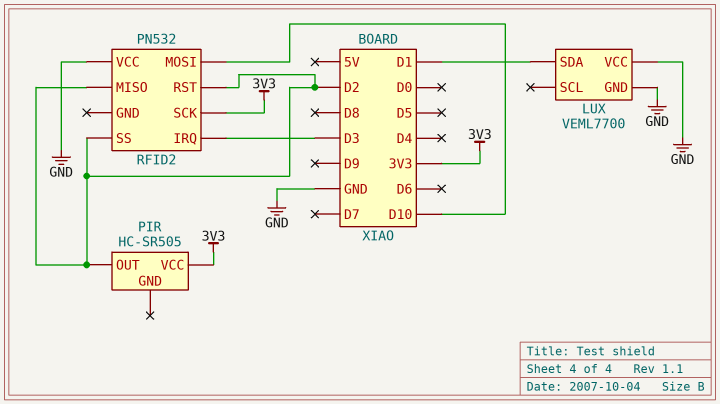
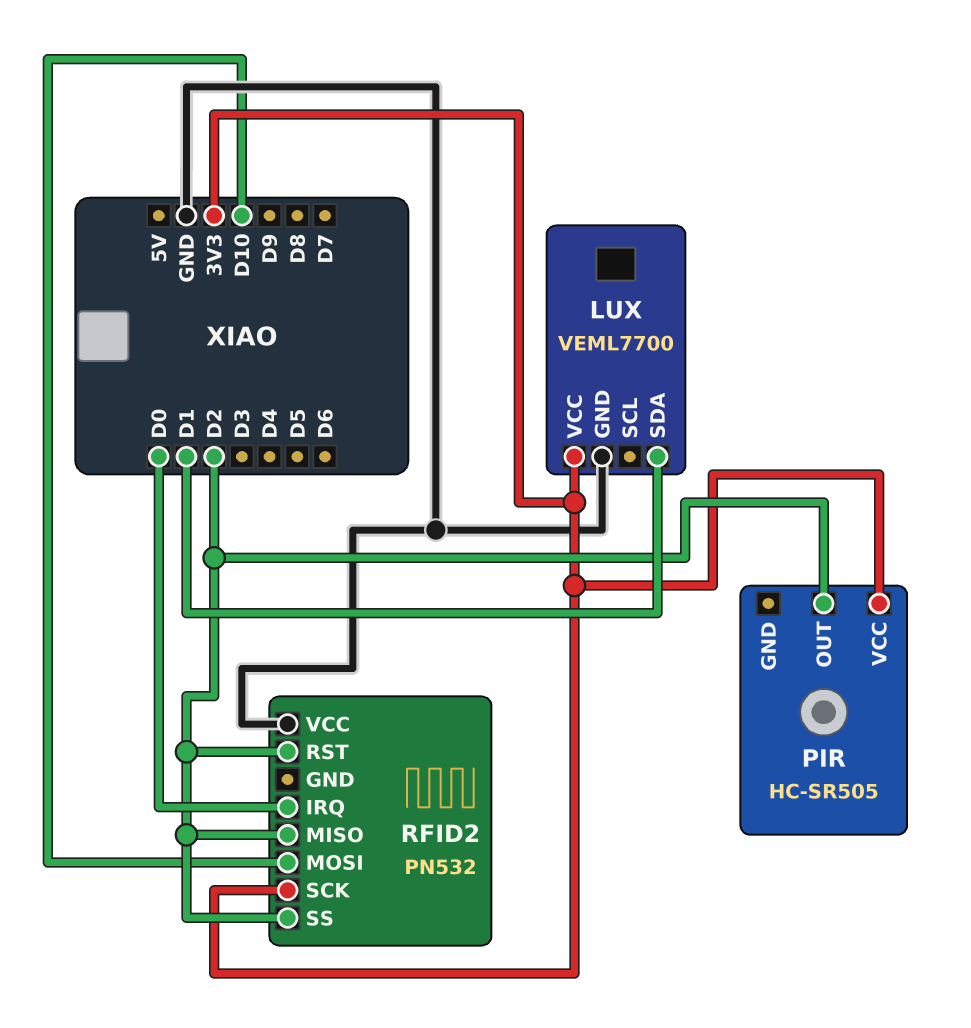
LUX pin VCC: GND -> 3V3
RFID2 pin IRQ: D3 -> D0

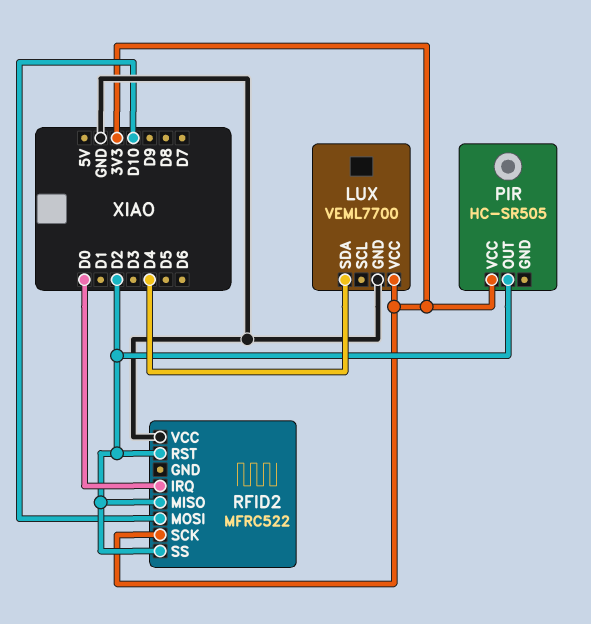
LUX pin SDA: D1 -> D4
RFID2: PN532 -> MFRC522

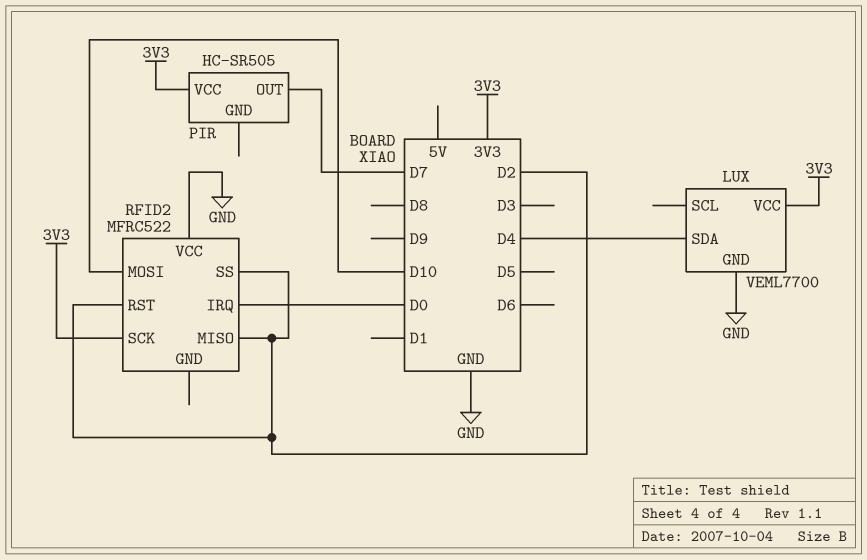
PIR pin OUT: D2 -> D7

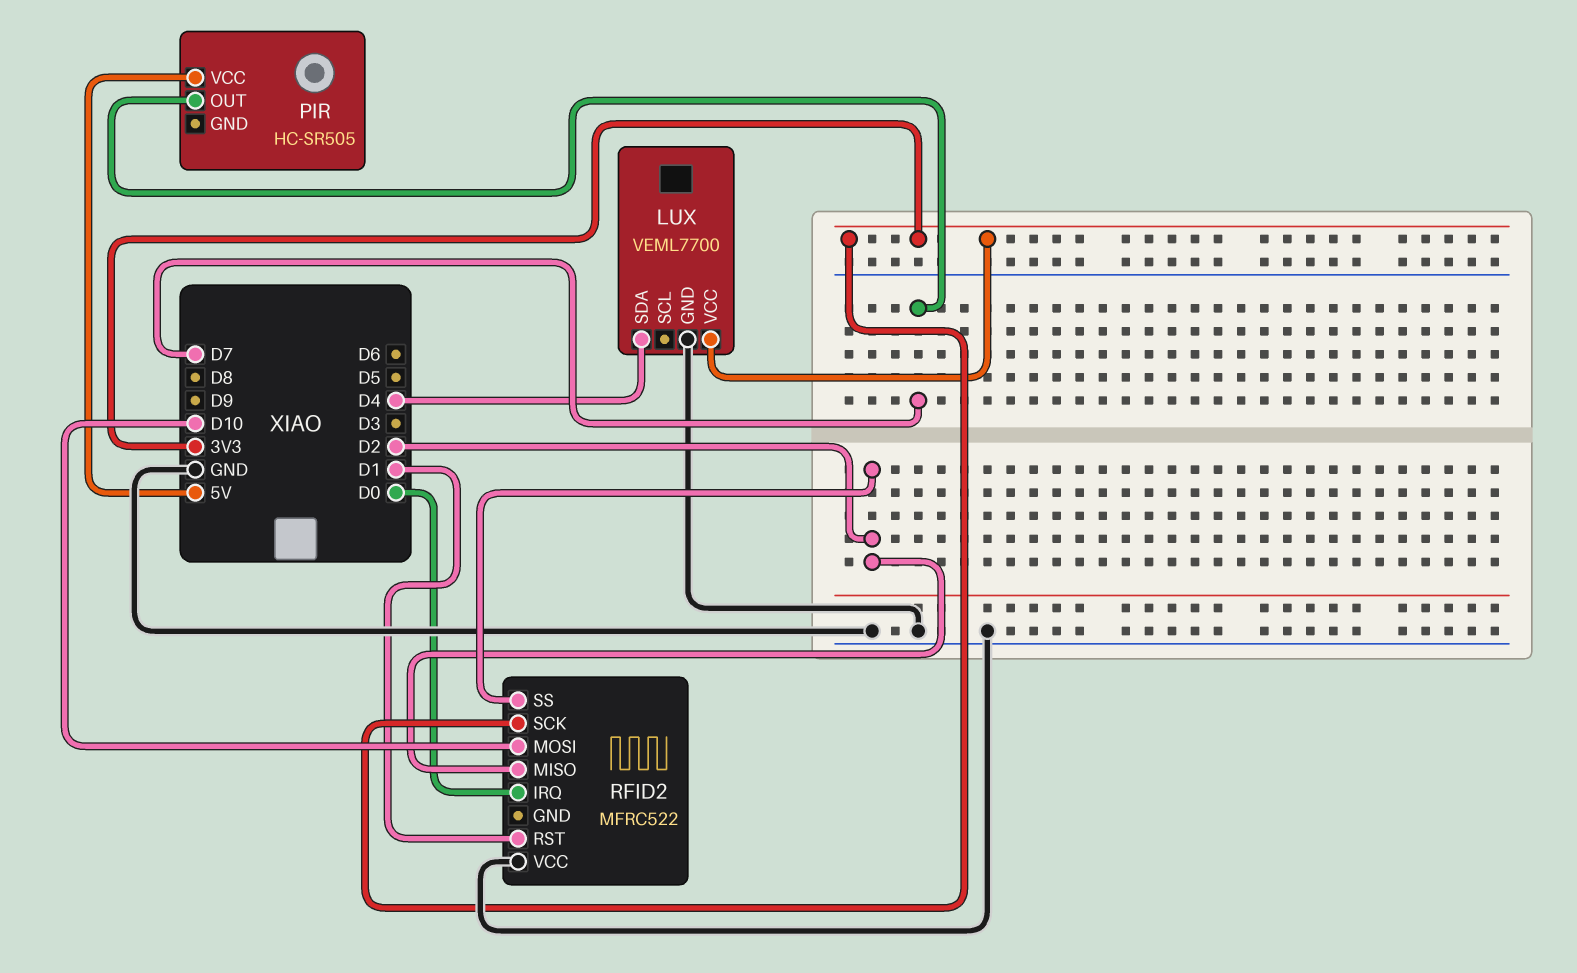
PIR pin VCC: 3V3 -> 5V
RFID2 pin RST: D2 -> D1

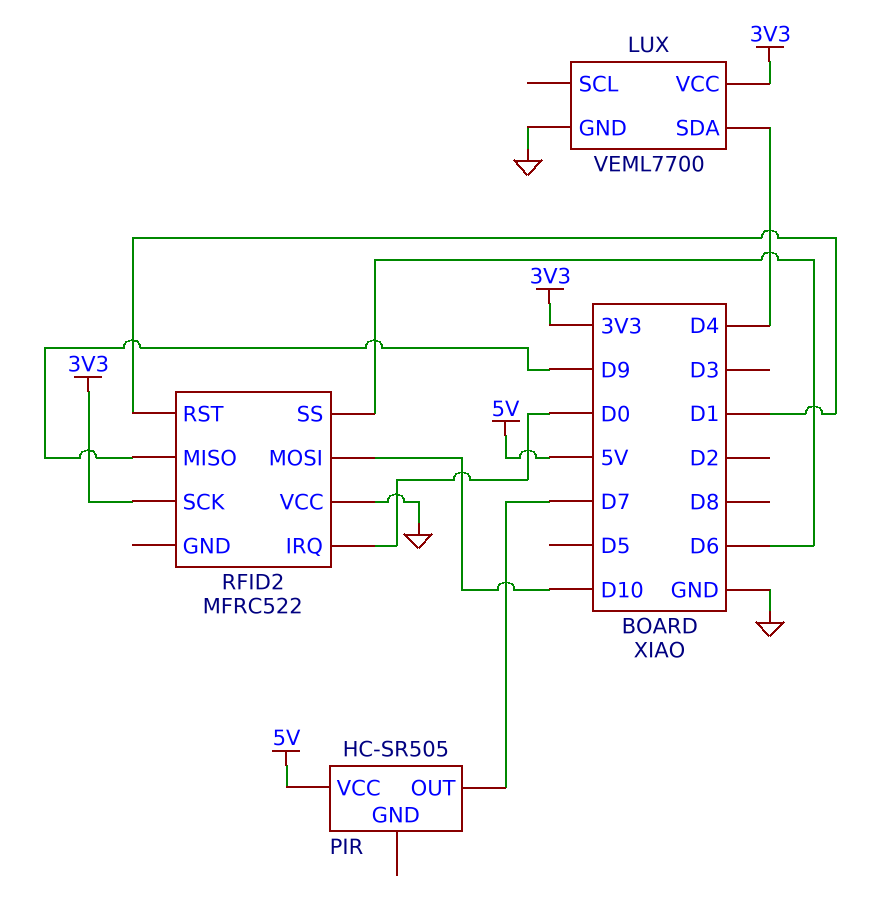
RFID2 pin MISO: D2 -> D9
RFID2 pin SS: D2 -> D6

